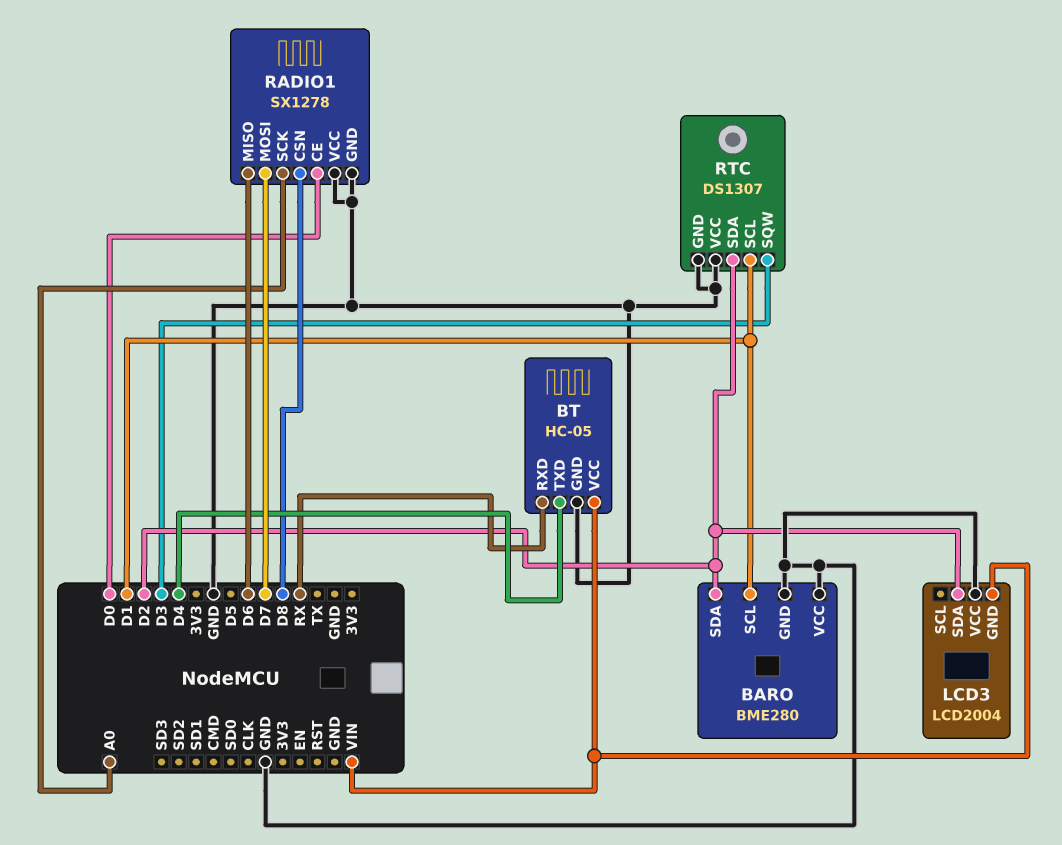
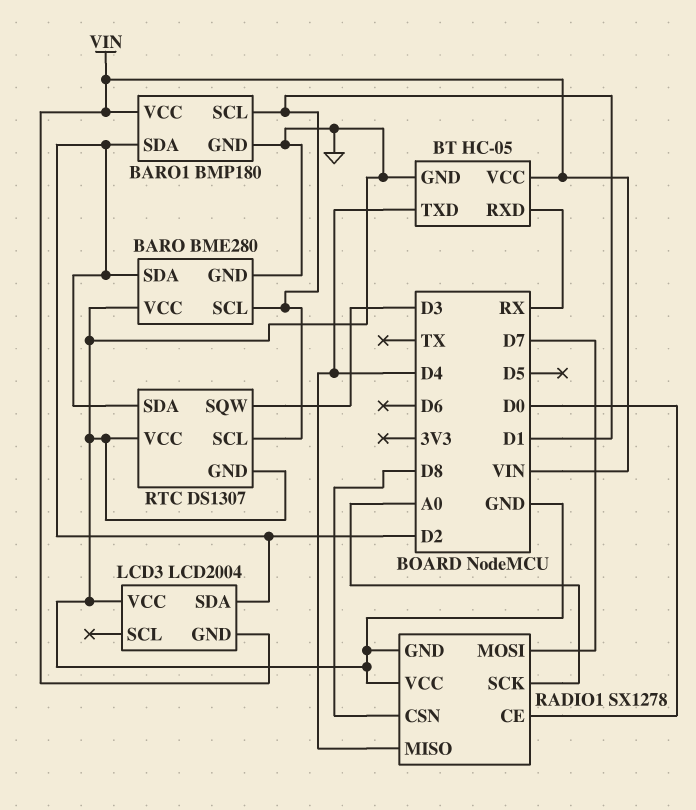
BARO1: none -> BMP180
BARO1 pin GND: none -> GND
BARO1 pin SCL: none -> D1
BARO1 pin SDA: none -> D2
BARO1 pin VCC: none -> VIN
RADIO1 pin MISO: D6 -> D4

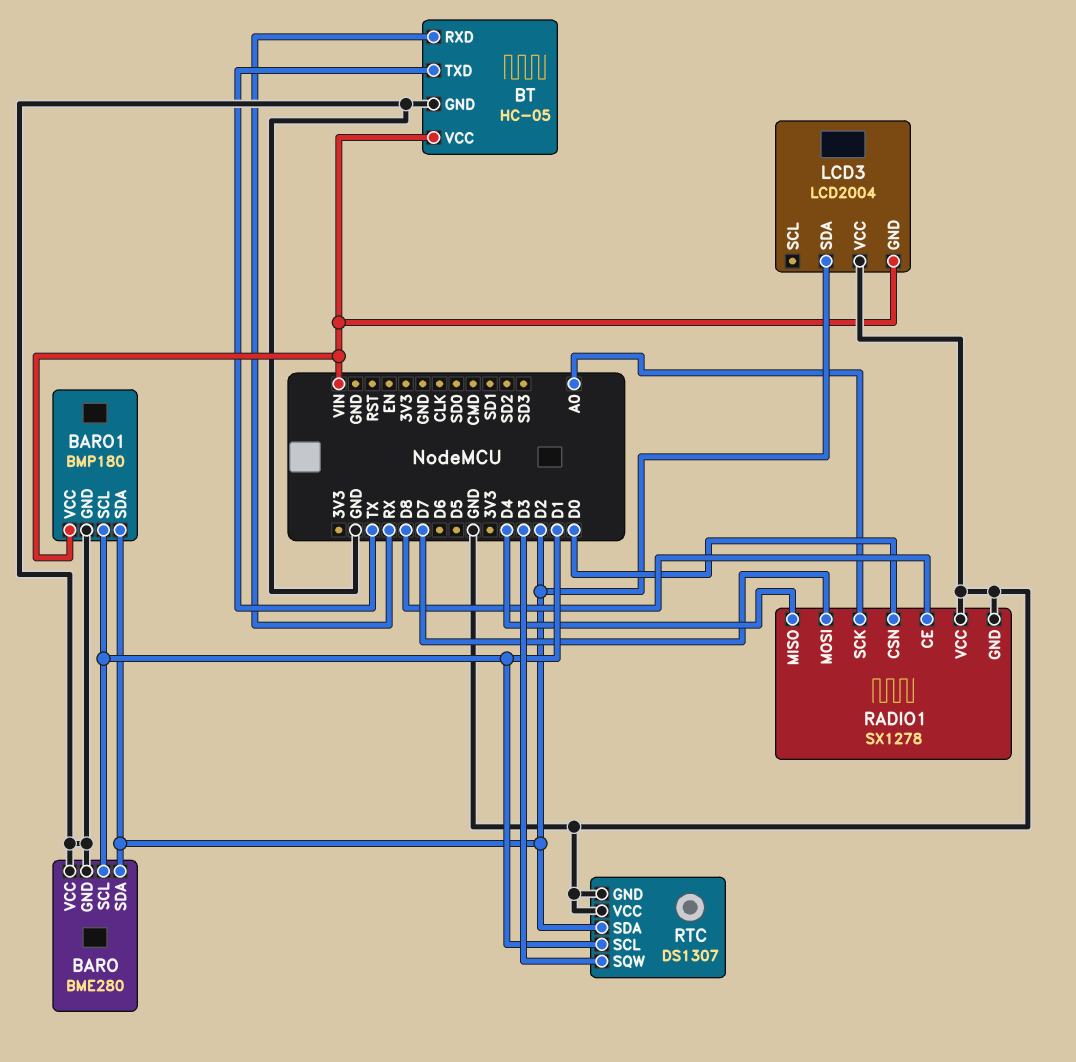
BT pin TXD: D4 -> TX
RADIO1 pin CE: D0 -> D8
RADIO1 pin CSN: D8 -> D0

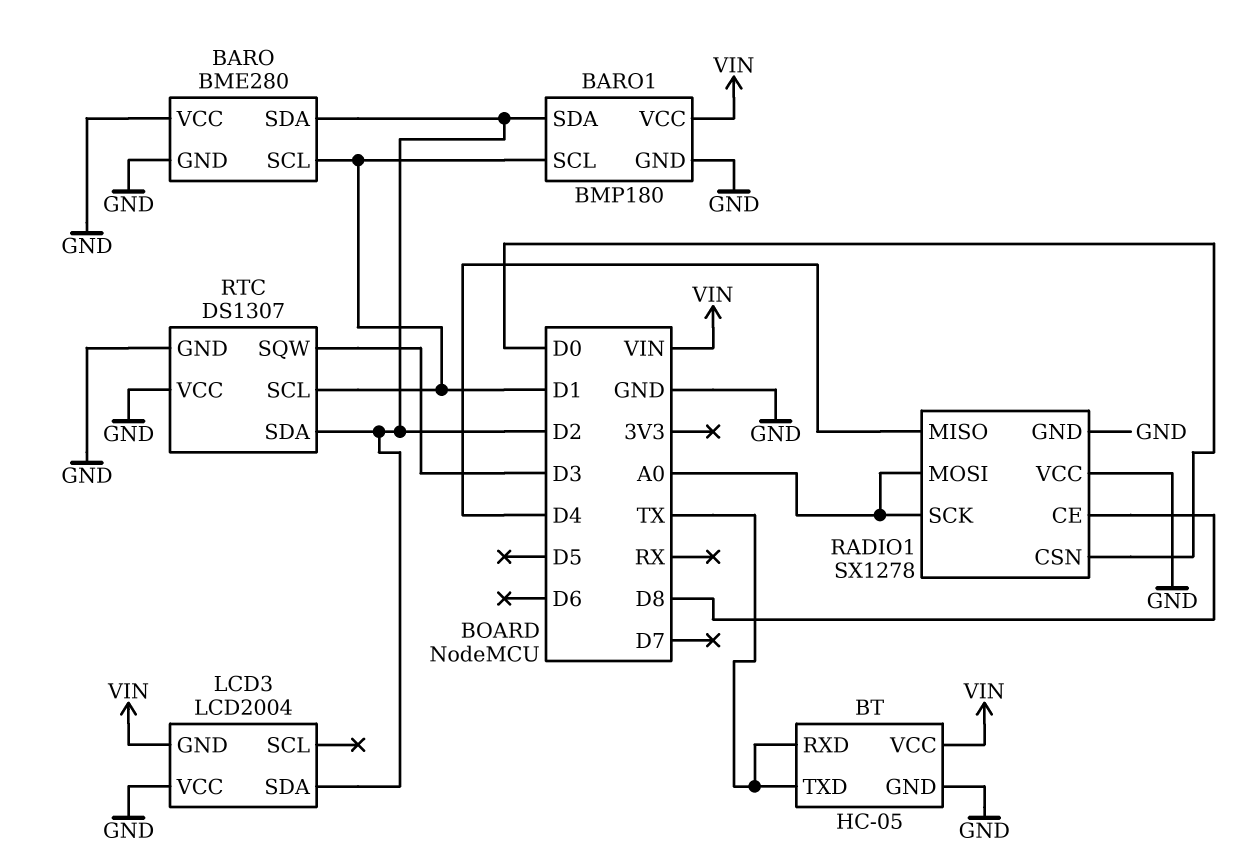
BT pin RXD: RX -> TX
RADIO1 pin MOSI: D7 -> A0

